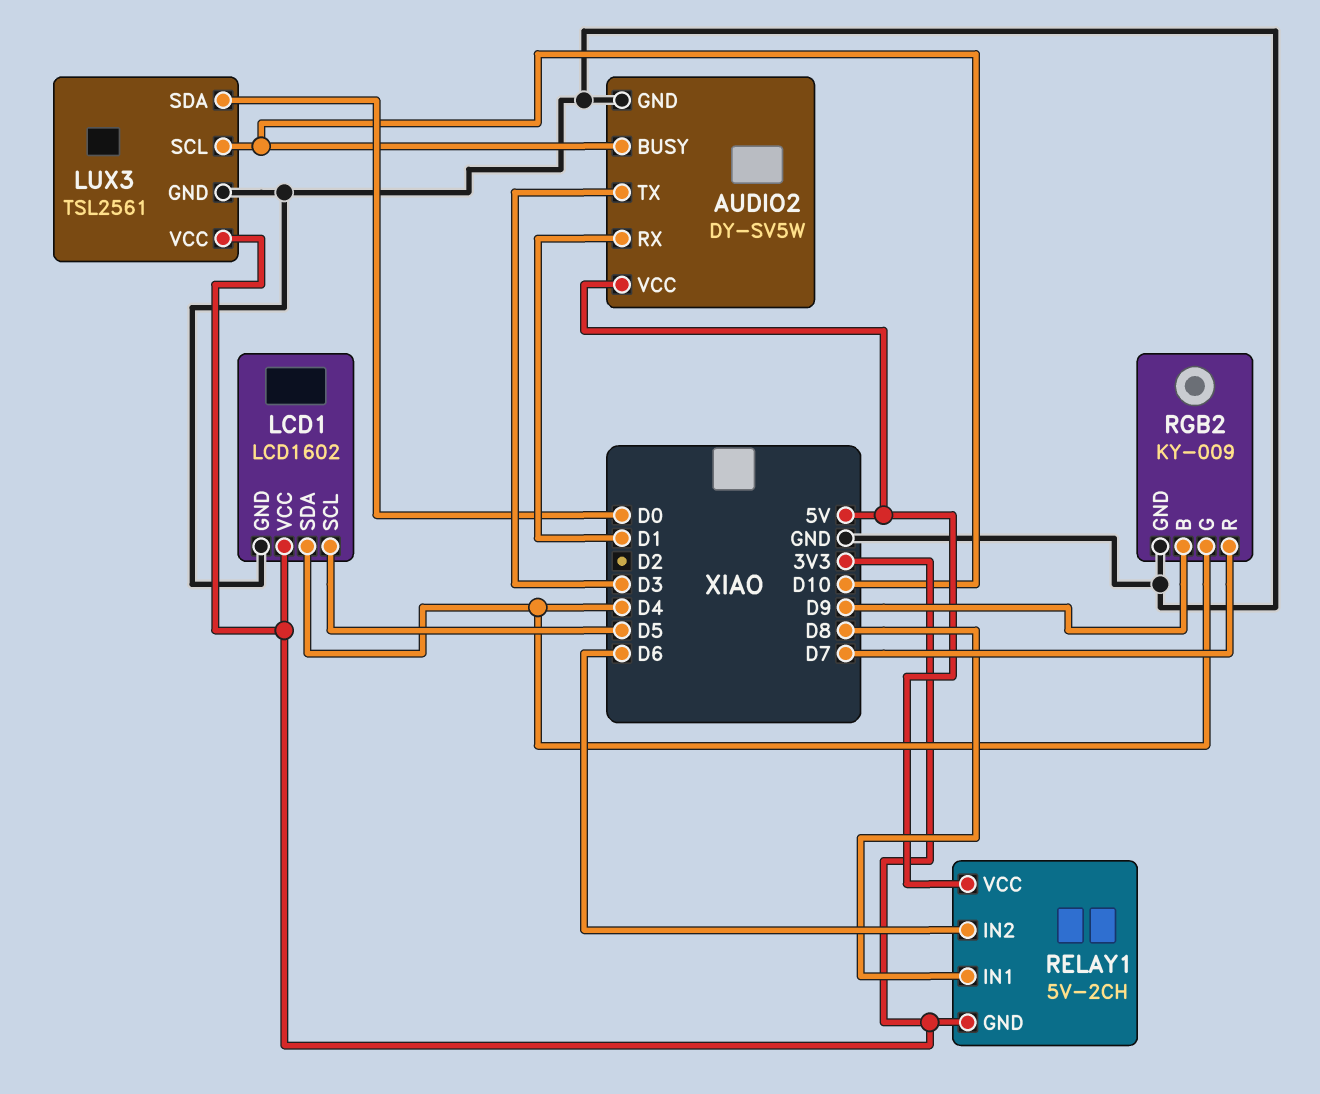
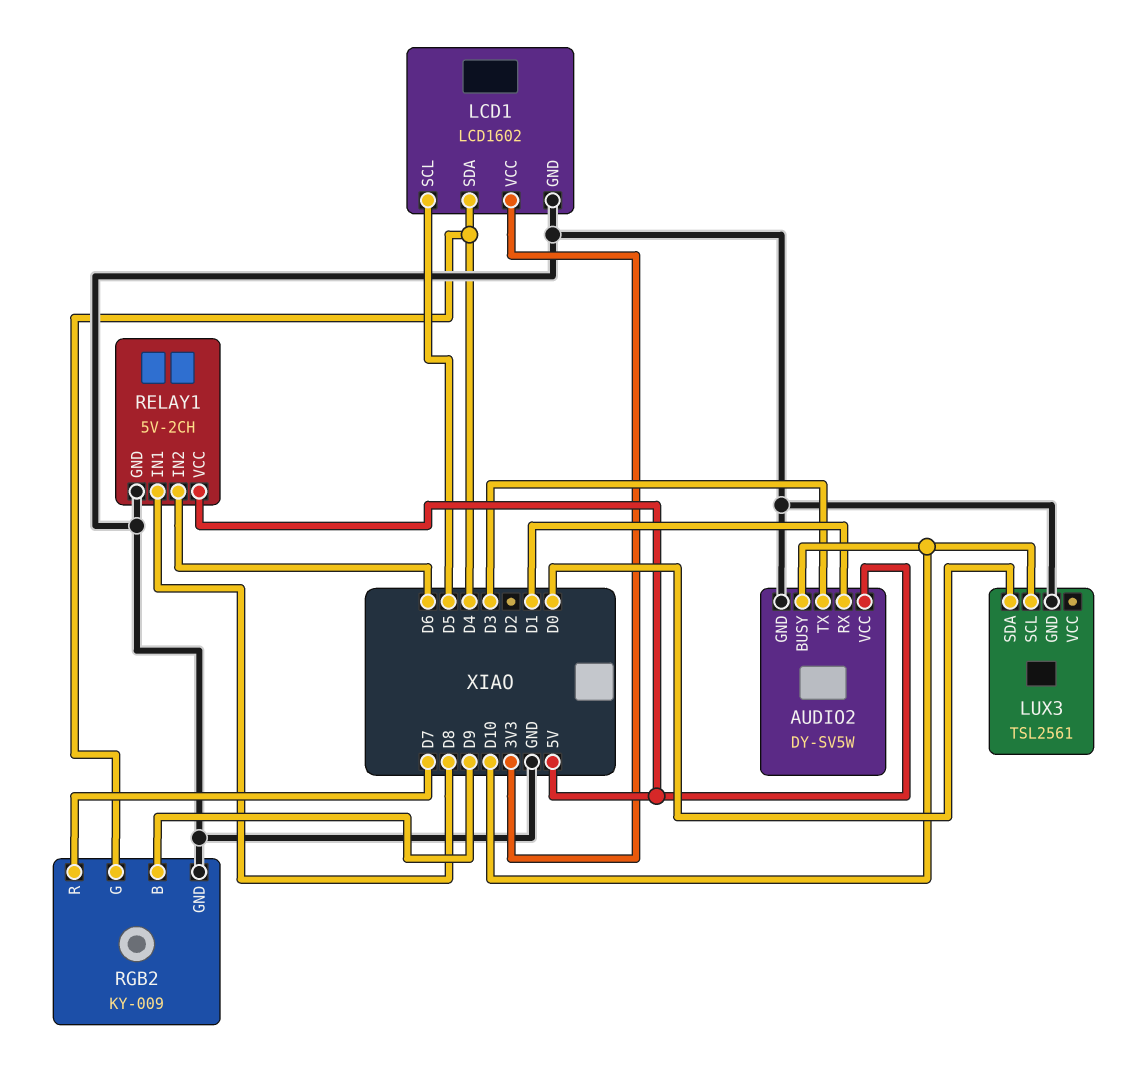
LUX3 pin VCC: 3V3 -> none
RELAY1 pin GND: 3V3 -> GND

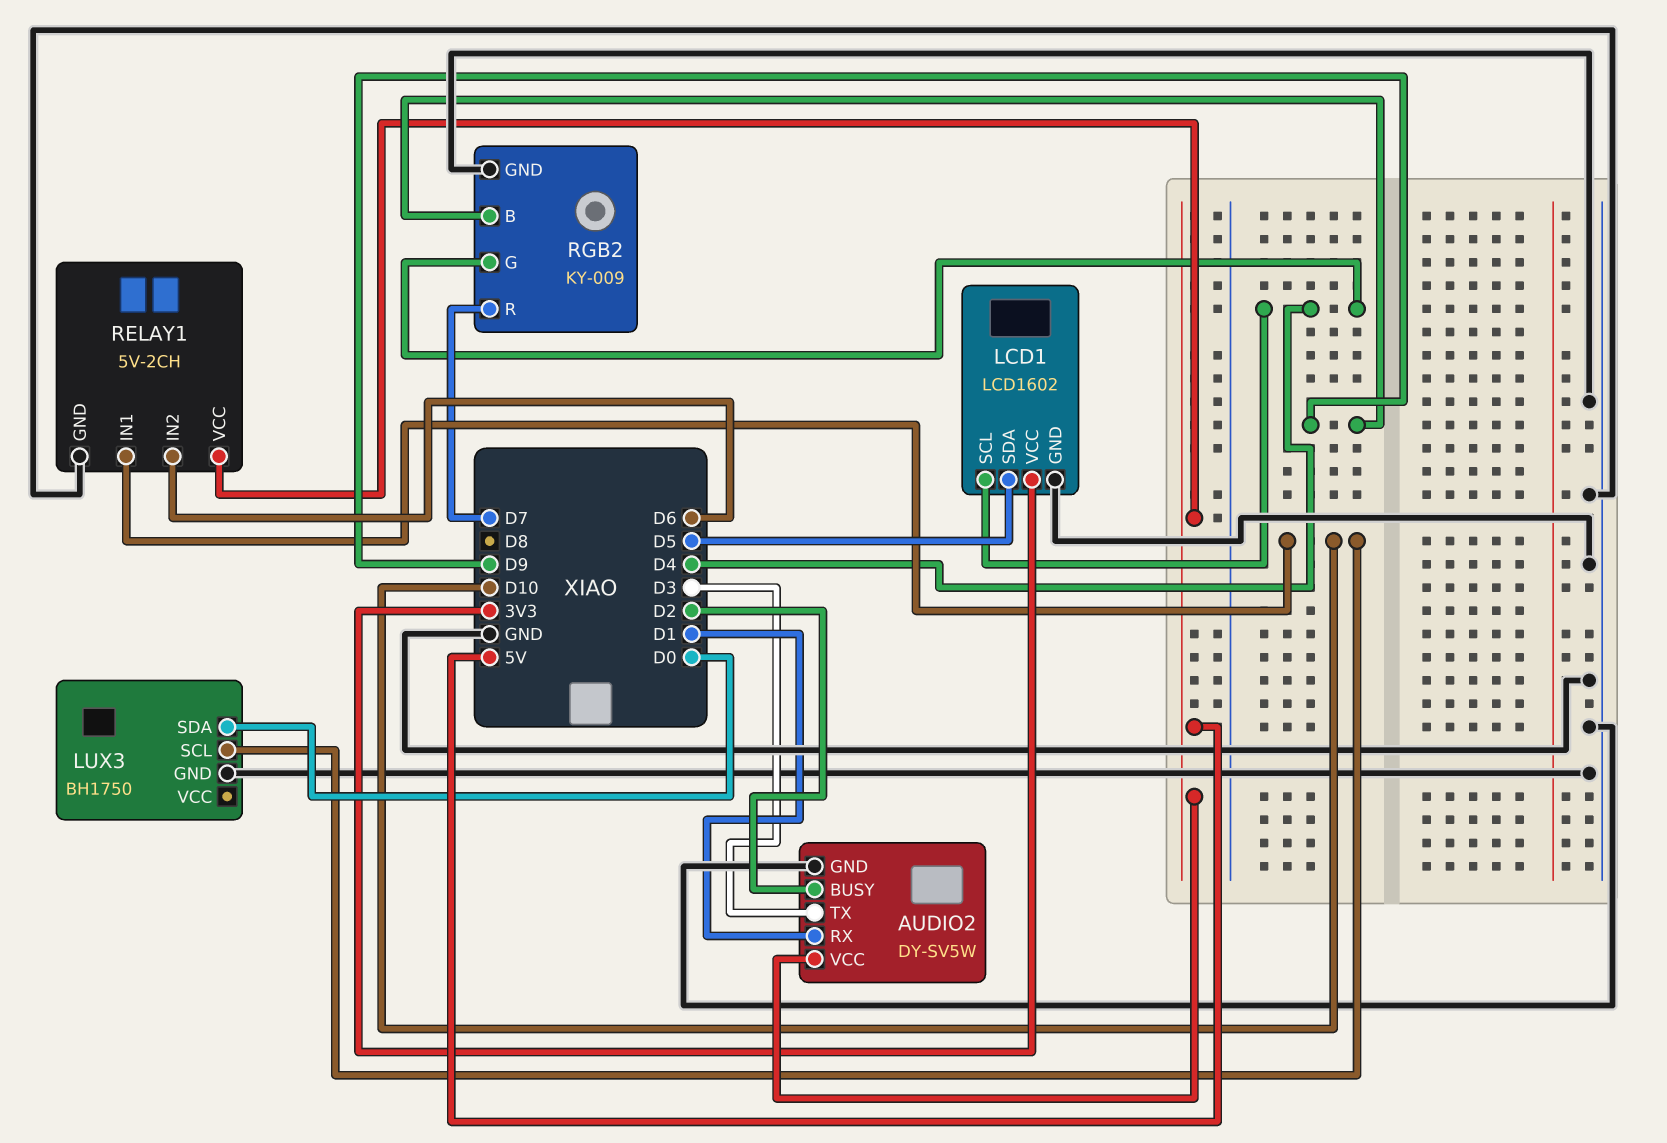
AUDIO2 pin BUSY: D10 -> D2
LCD1 pin SCL: D5 -> D4
LCD1 pin SDA: D4 -> D5
LUX3: TSL2561 -> BH1750
RELAY1 pin IN1: D8 -> D10

